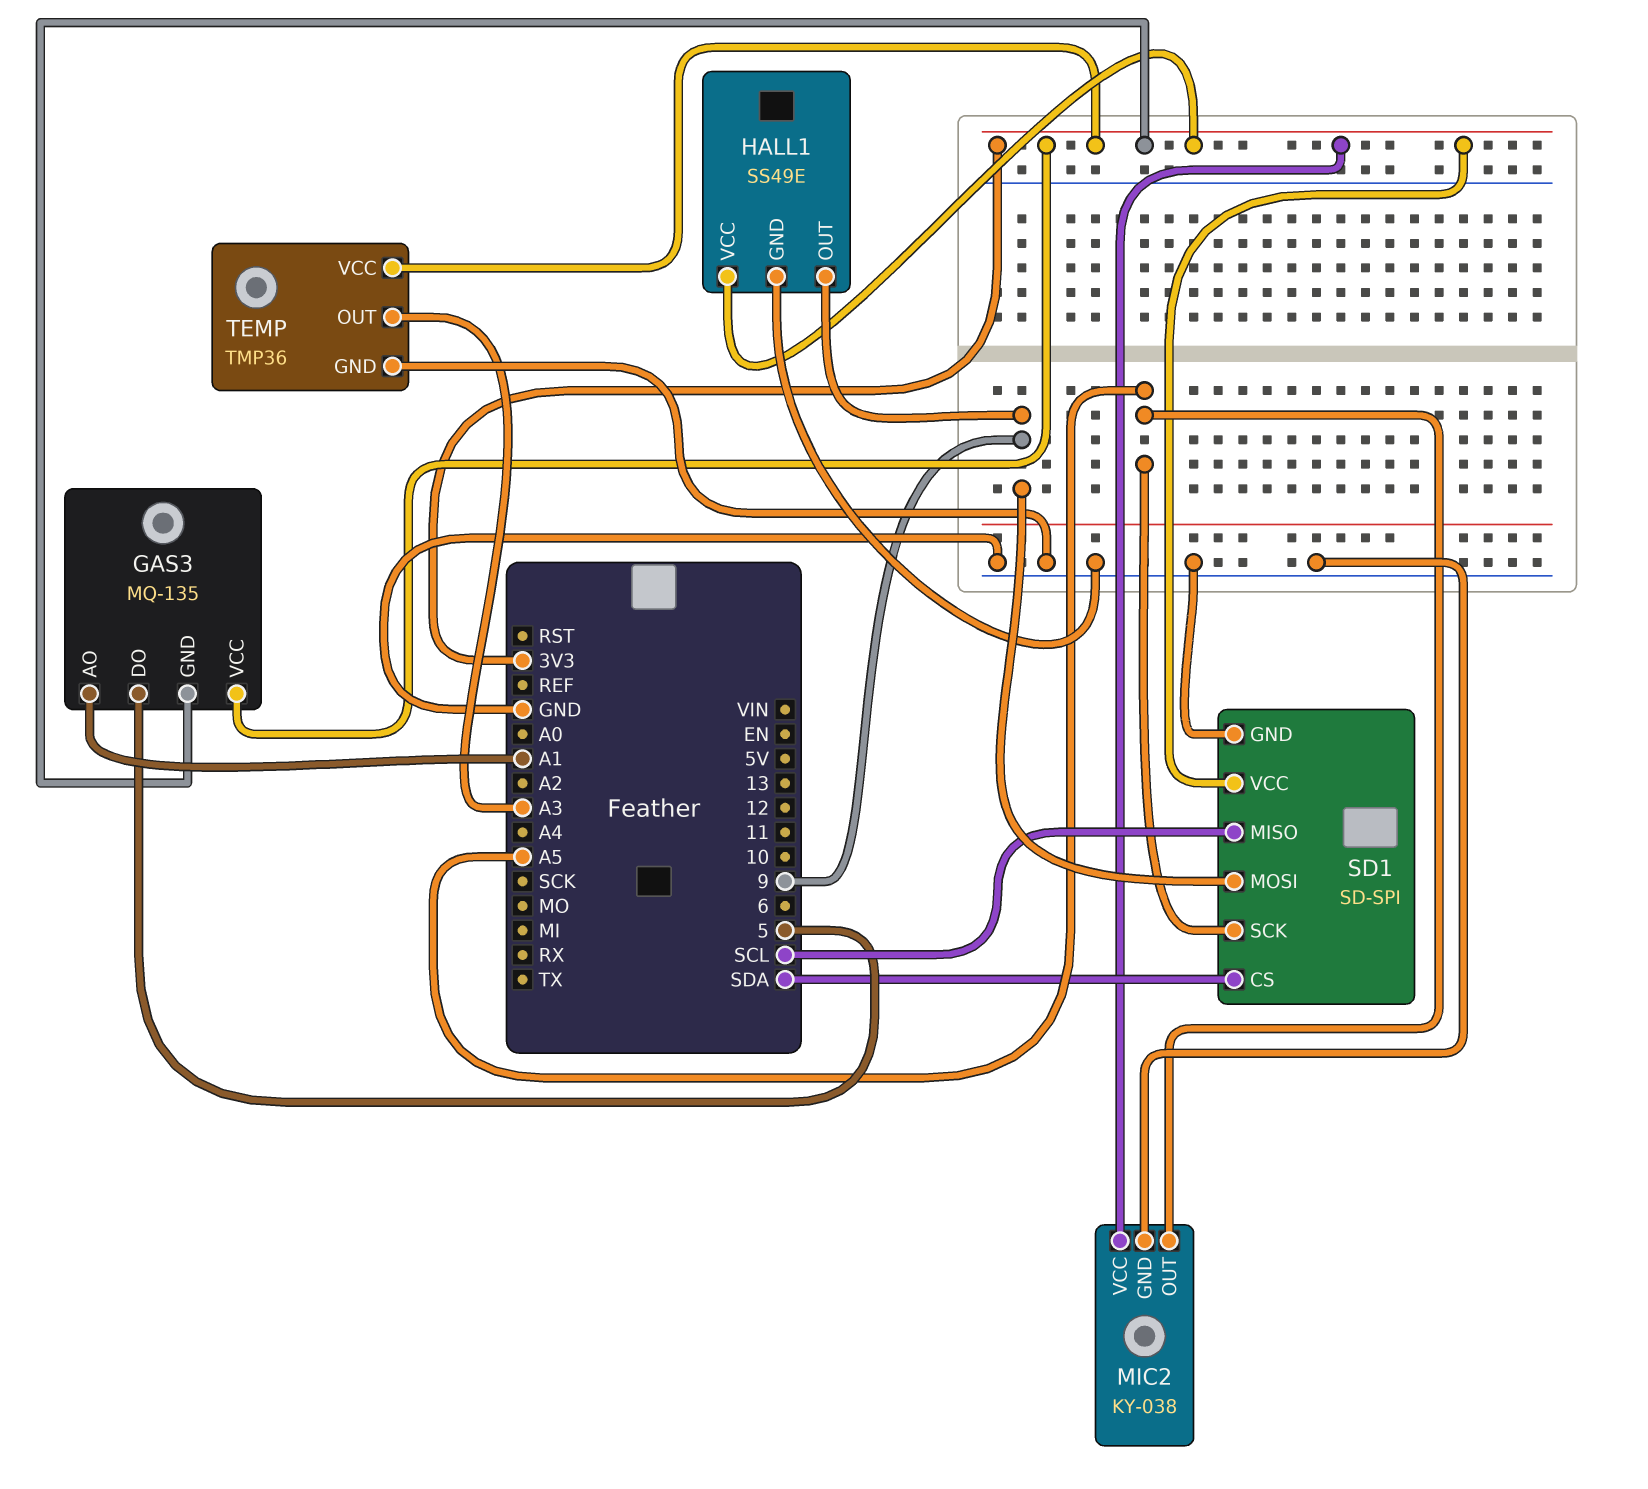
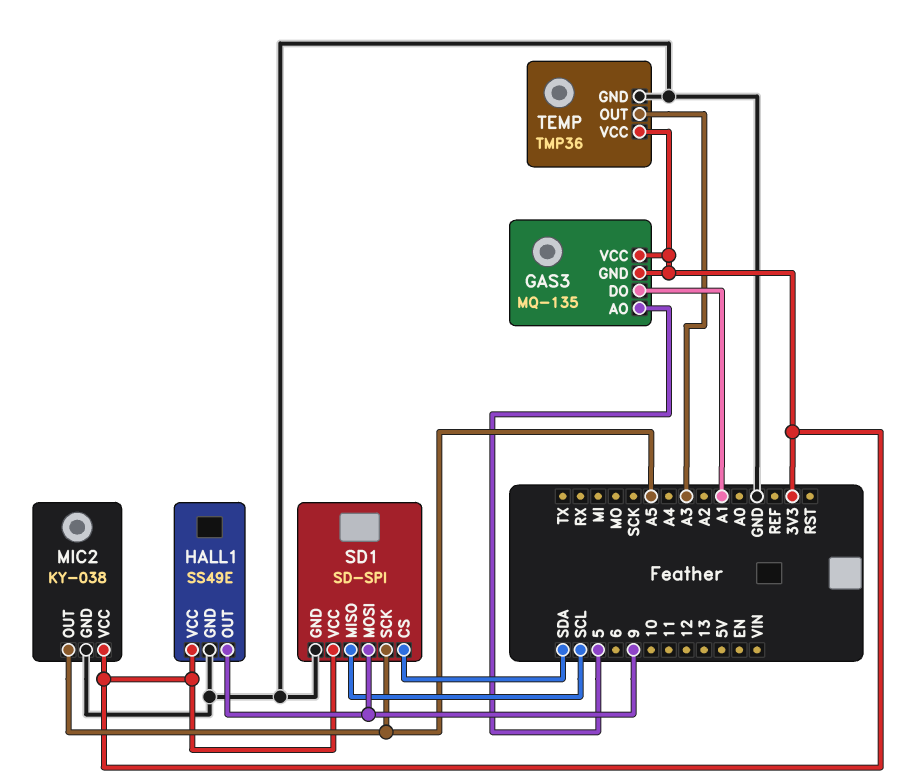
GAS3 pin AO: A1 -> 5
GAS3 pin DO: 5 -> A1

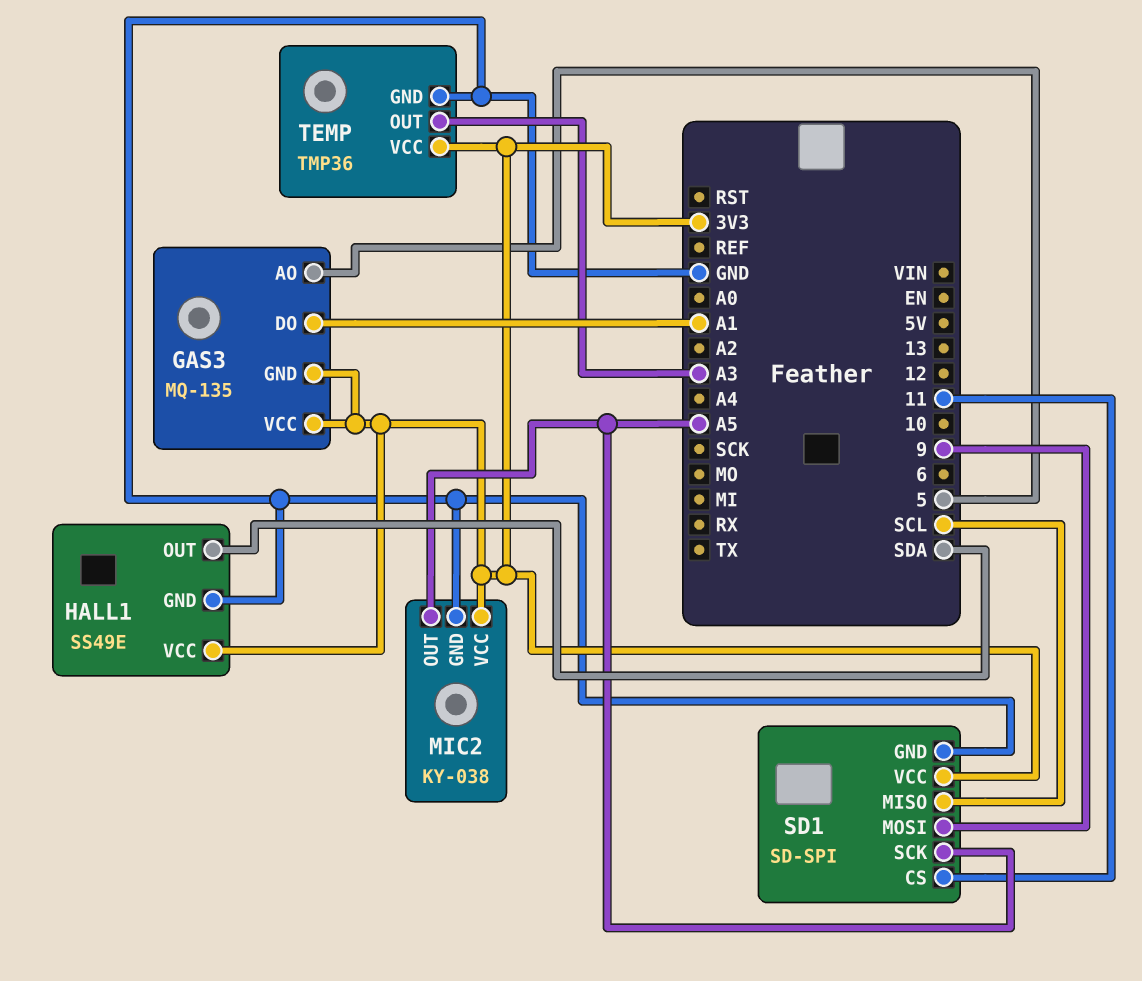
HALL1 pin OUT: 9 -> SDA
SD1 pin CS: SDA -> 11

